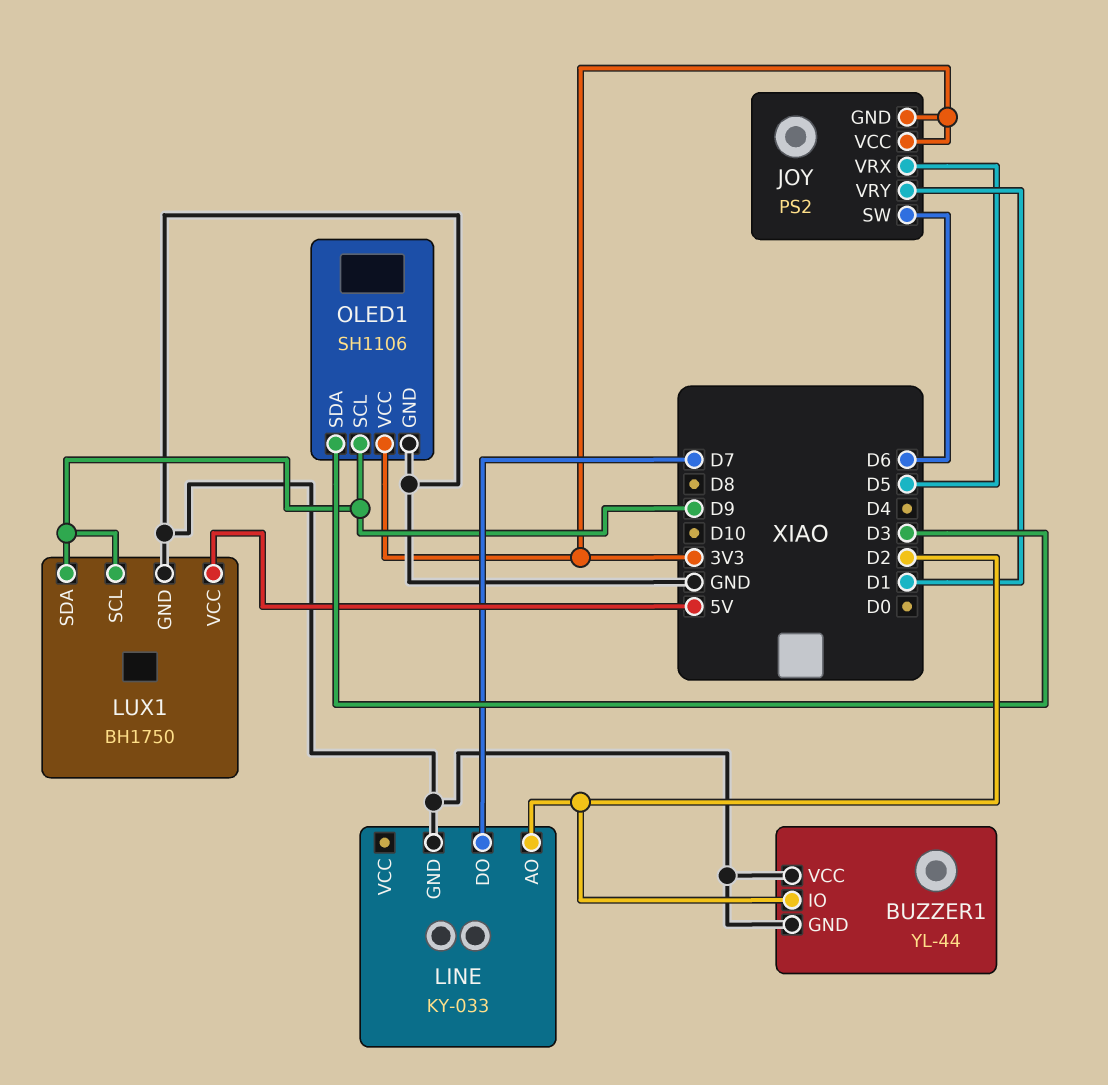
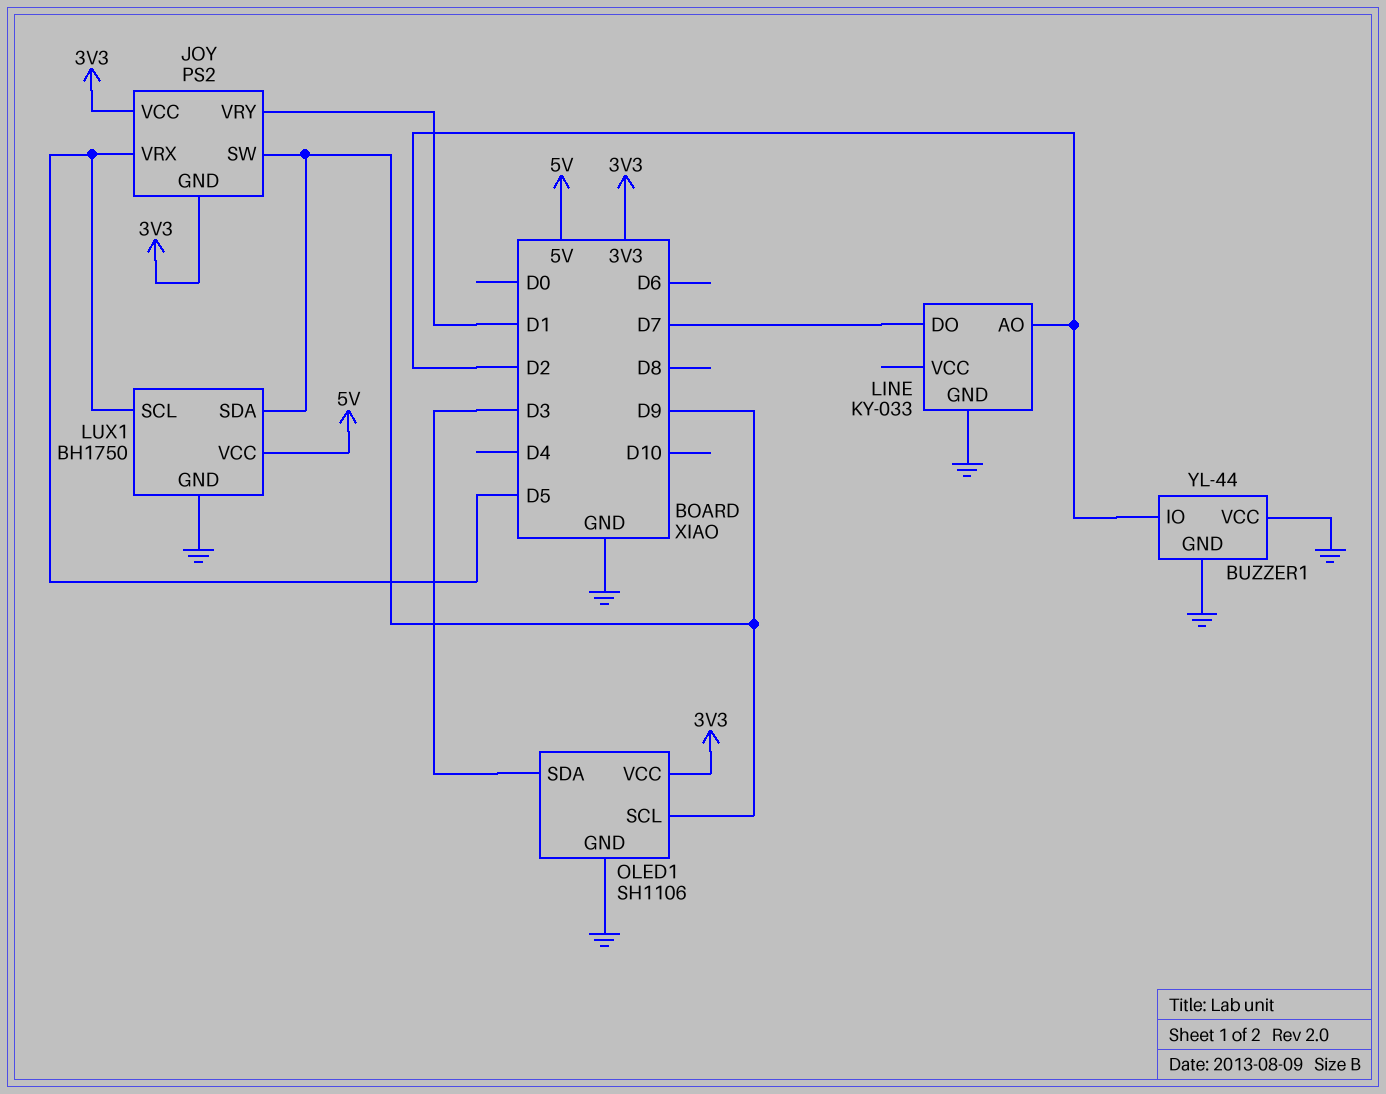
JOY pin SW: D6 -> D9
LUX1 pin SCL: D9 -> D5

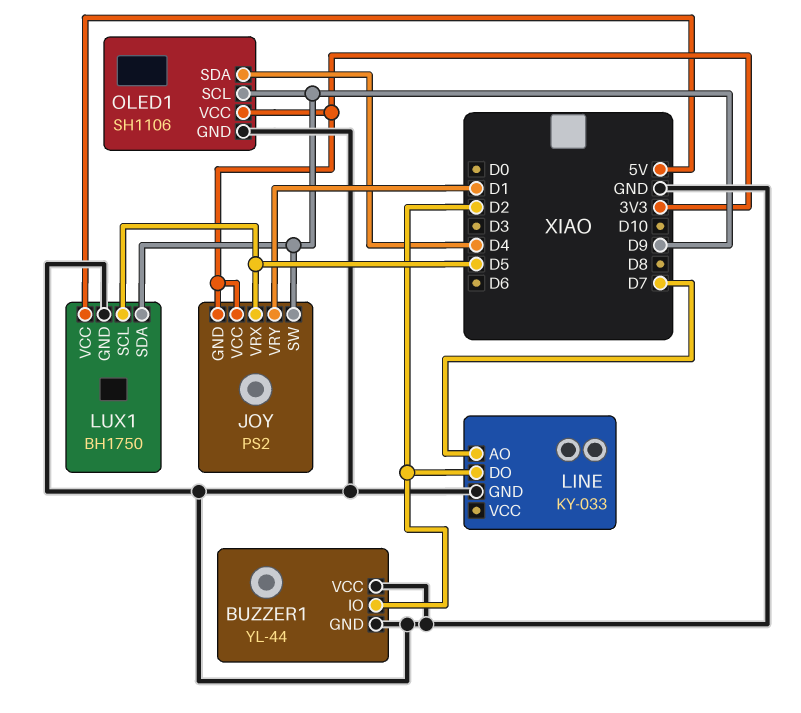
LINE pin AO: D2 -> D7
LINE pin DO: D7 -> D2
OLED1 pin SDA: D3 -> D4

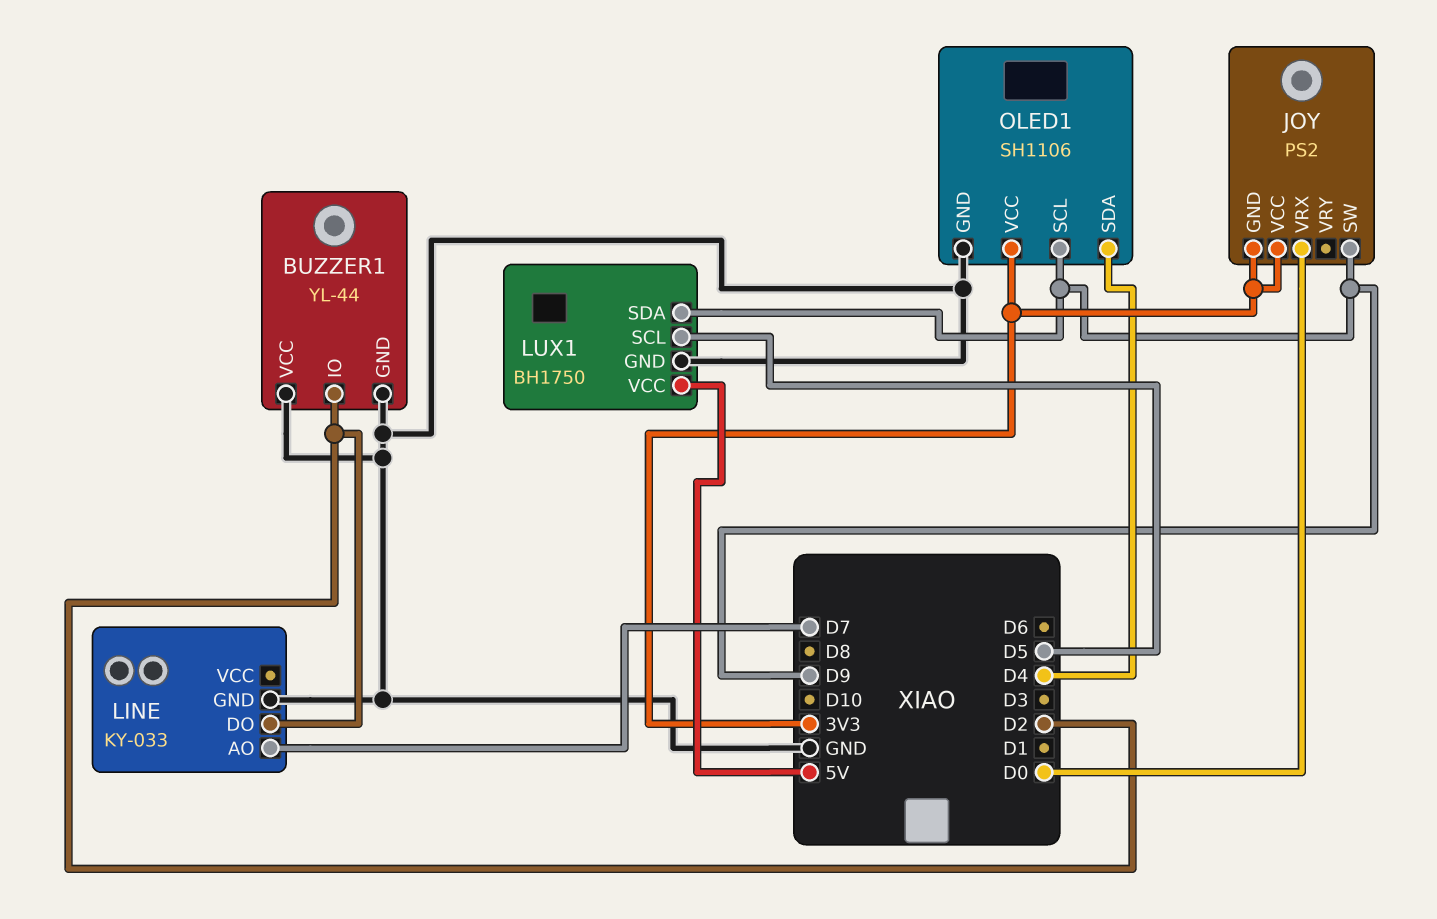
JOY pin VRX: D5 -> D0
JOY pin VRY: D1 -> none

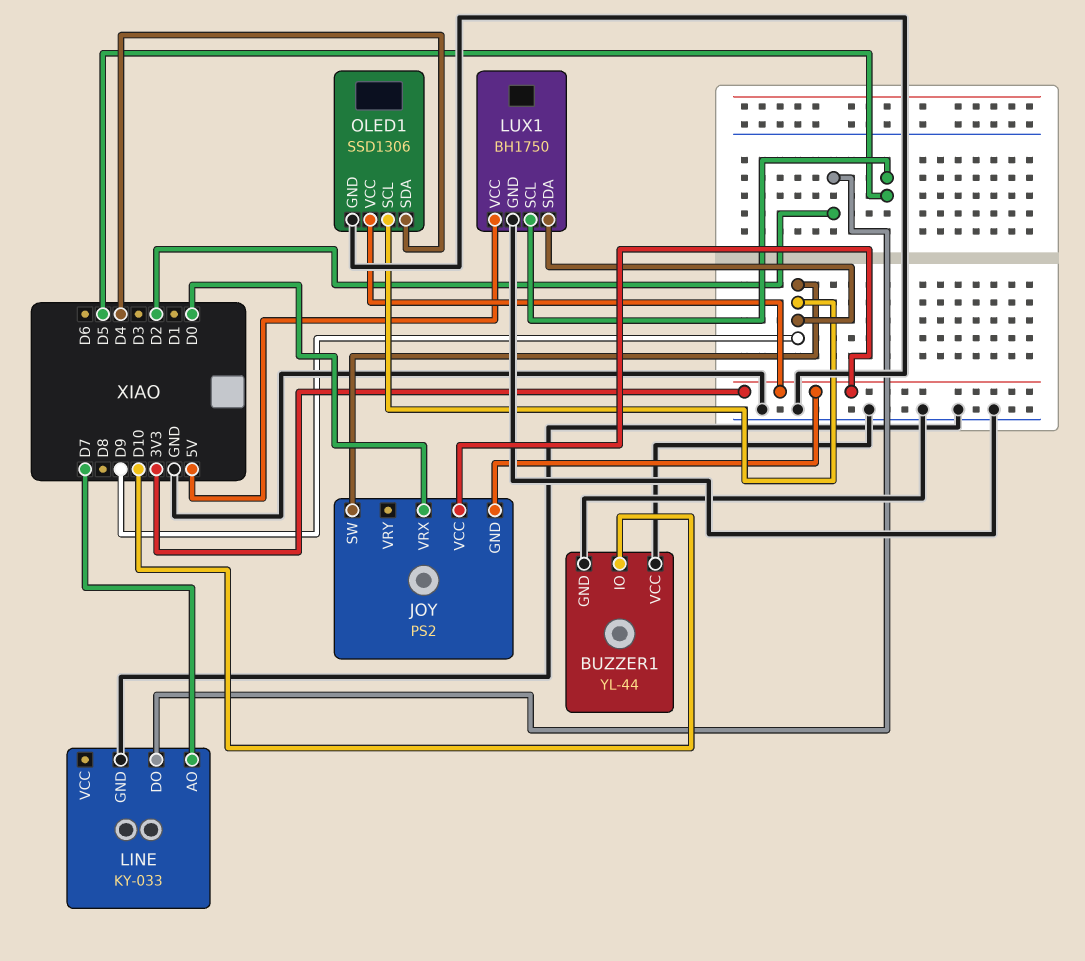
BUZZER1 pin IO: D2 -> D10
OLED1: SH1106 -> SSD1306

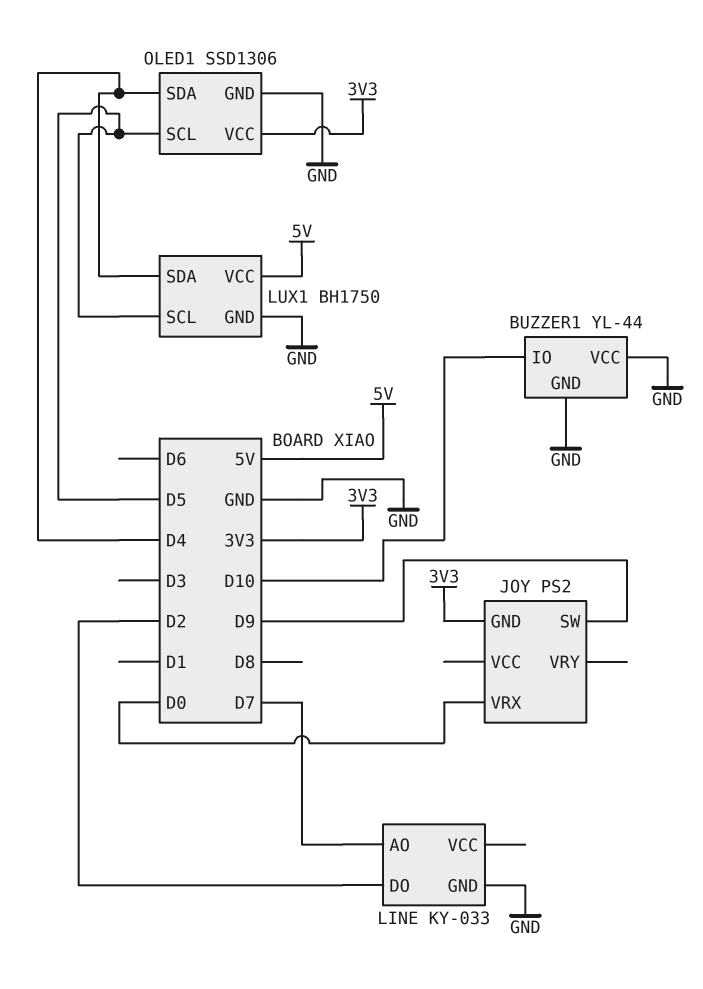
JOY pin VCC: 3V3 -> none
LUX1 pin SDA: D9 -> D4
OLED1 pin SCL: D9 -> D5

